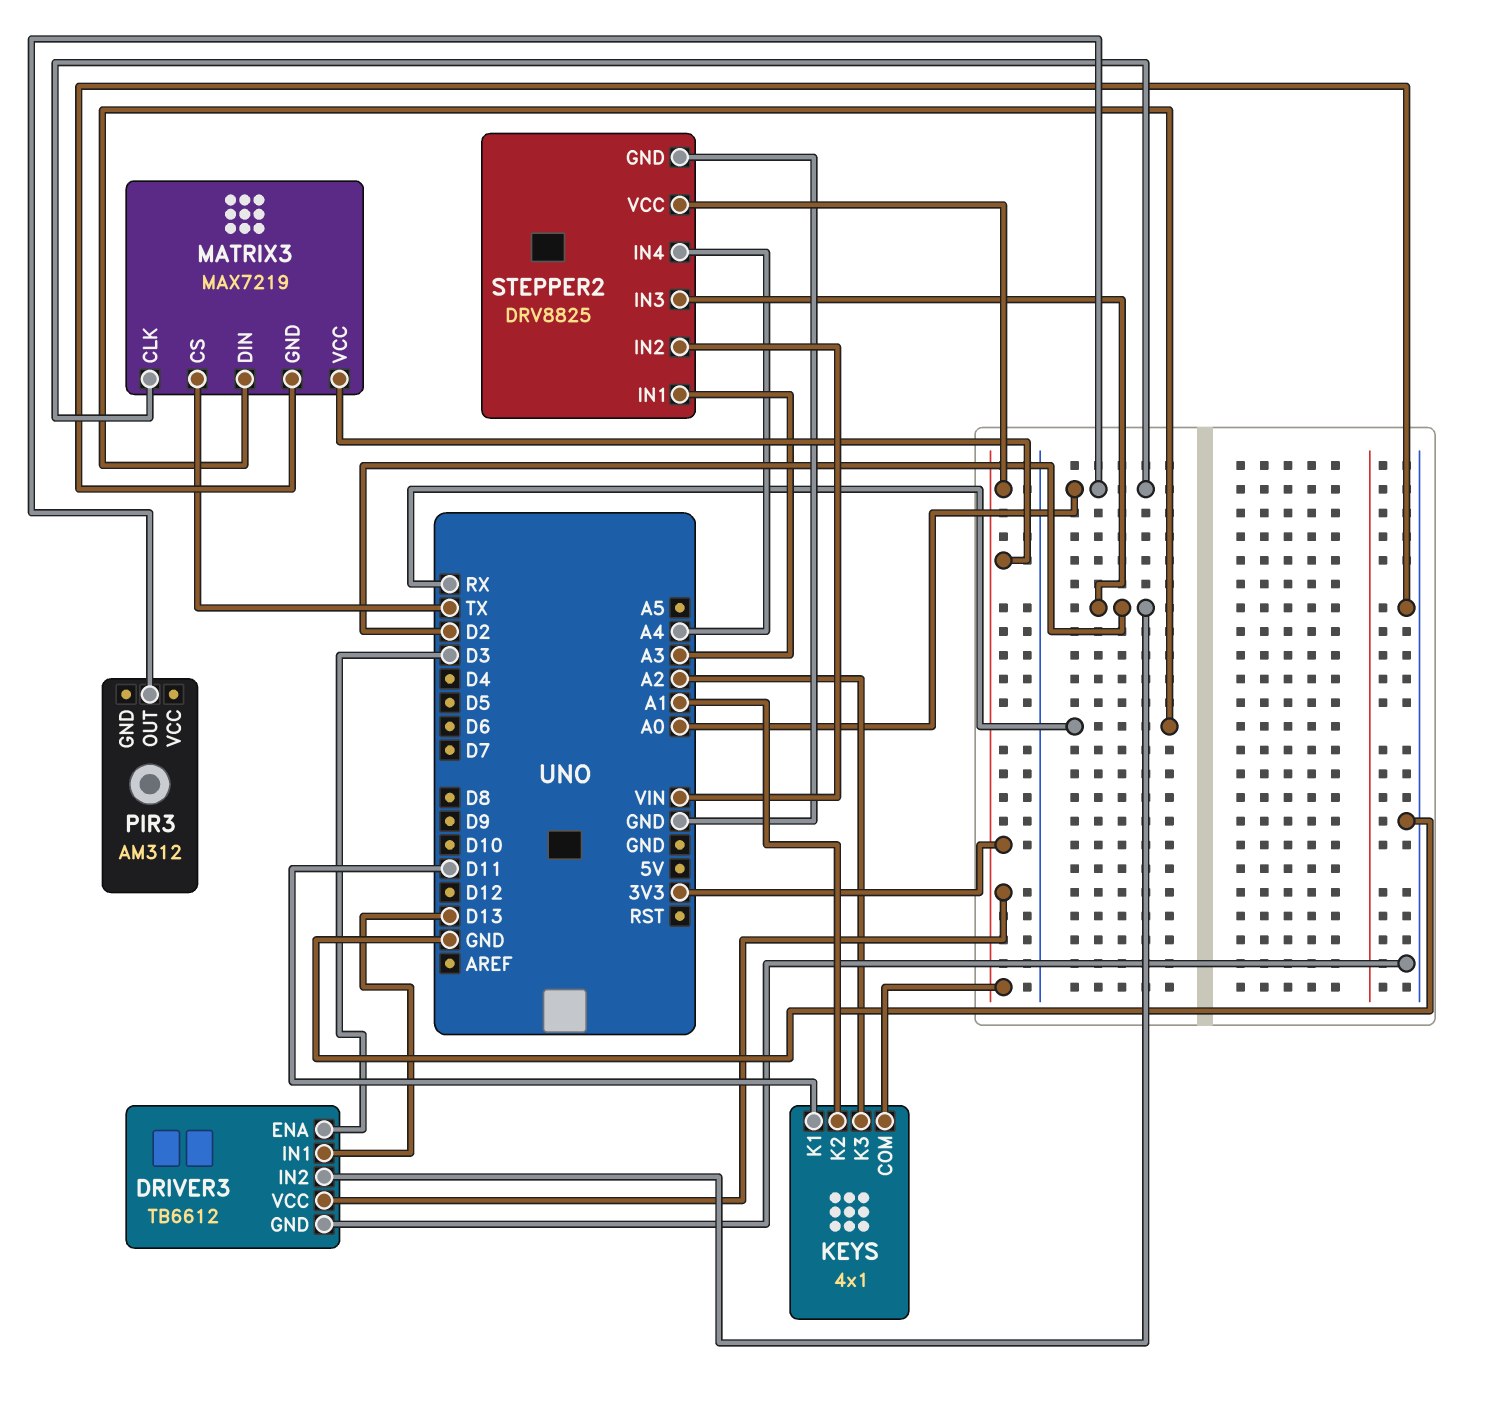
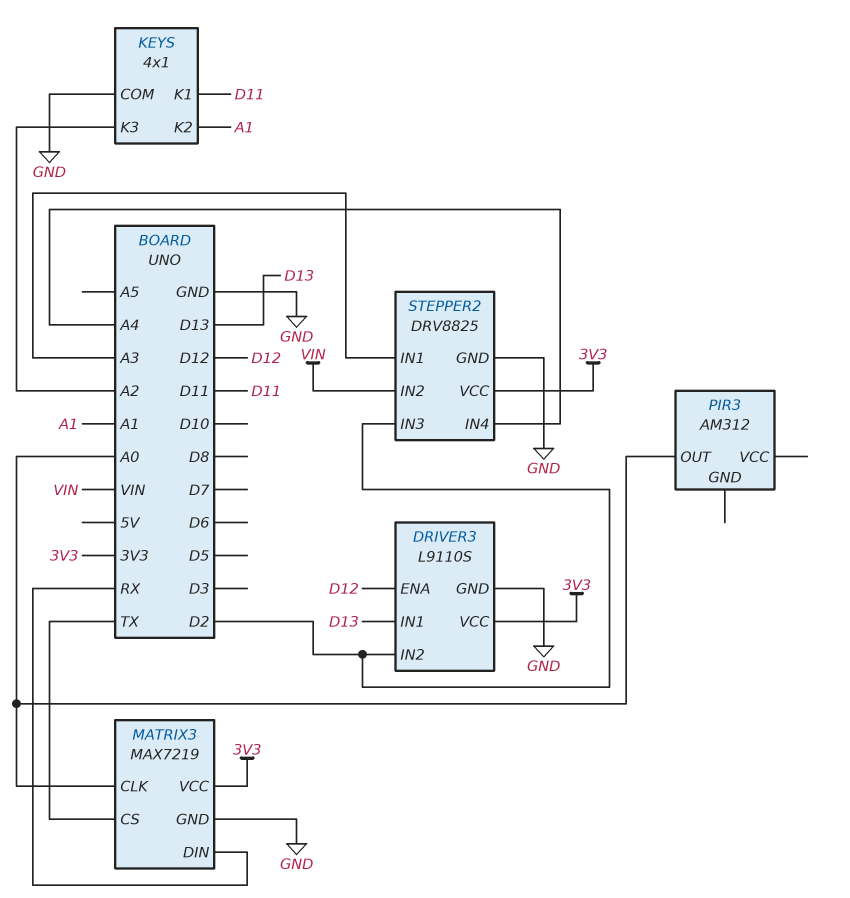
DRIVER3: TB6612 -> L9110S
DRIVER3 pin ENA: D3 -> D12
KEYS pin COM: 3V3 -> GND

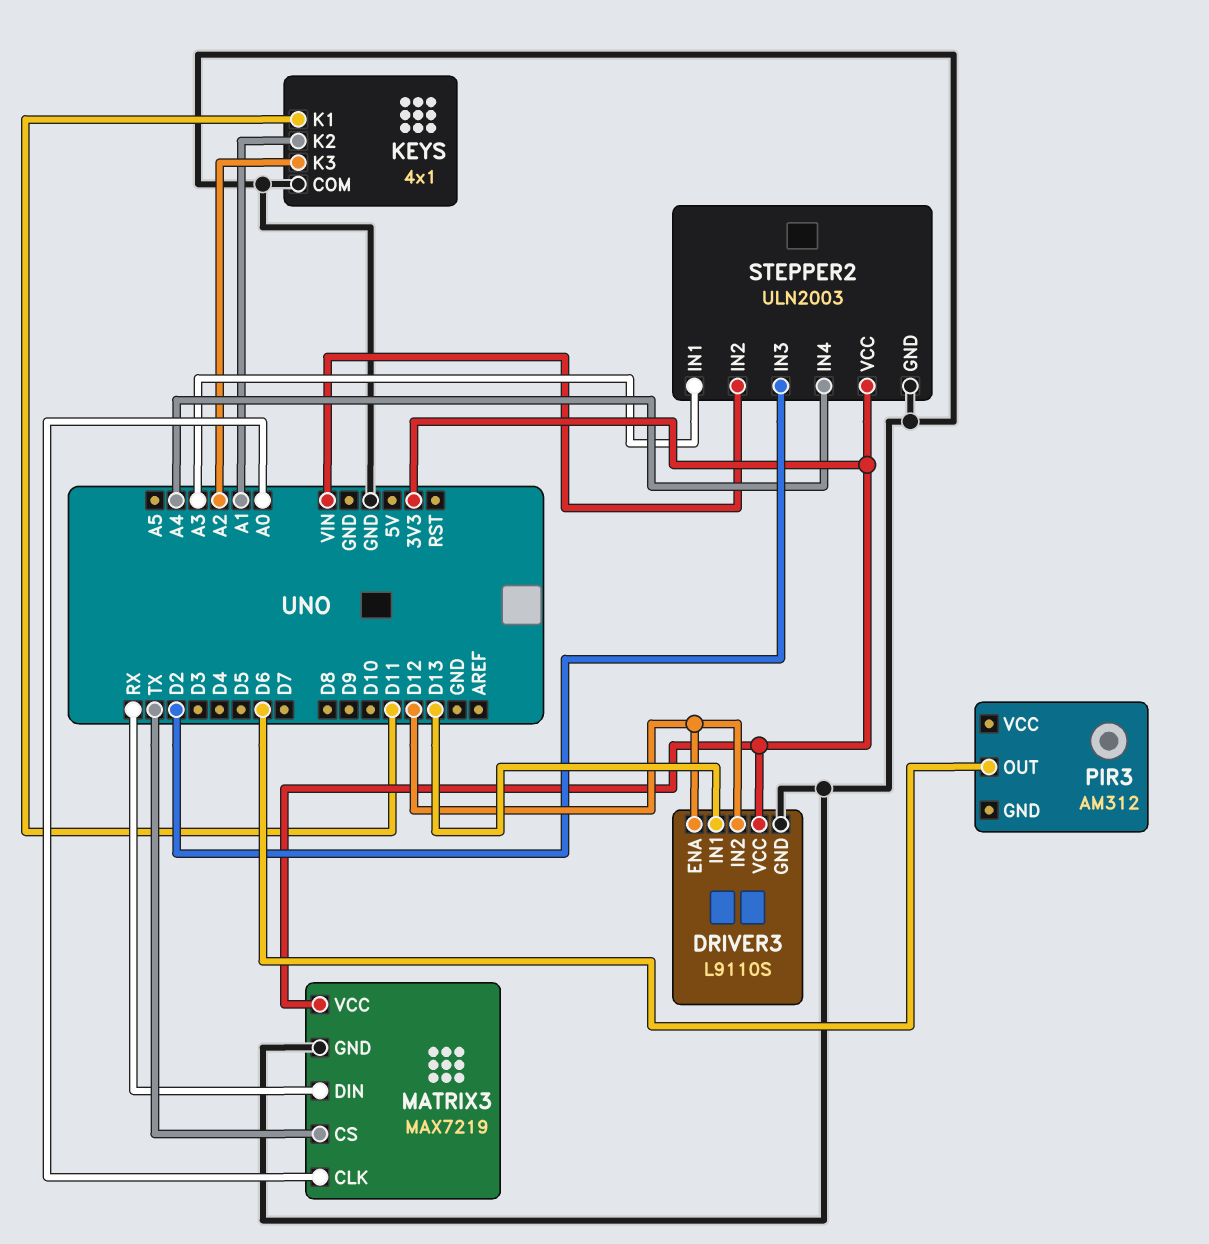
DRIVER3 pin IN2: D2 -> D12
PIR3 pin OUT: A0 -> D6
STEPPER2: DRV8825 -> ULN2003

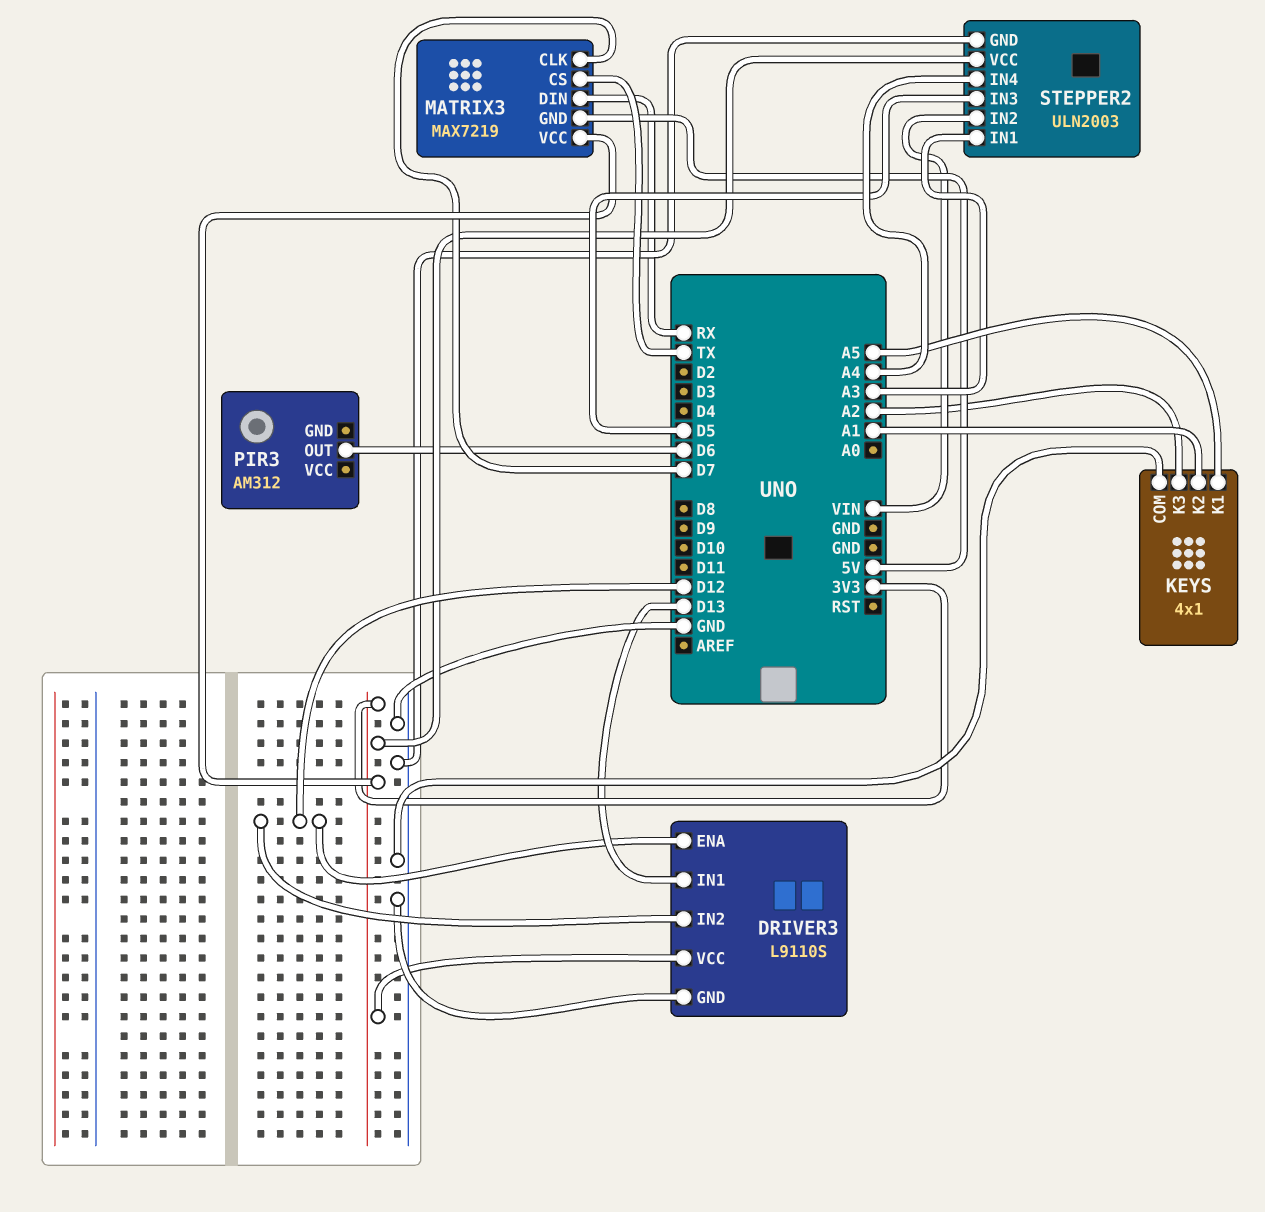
KEYS pin K1: D11 -> A5
MATRIX3 pin CLK: A0 -> D7
MATRIX3 pin GND: GND -> 5V
STEPPER2 pin IN3: D2 -> D5

